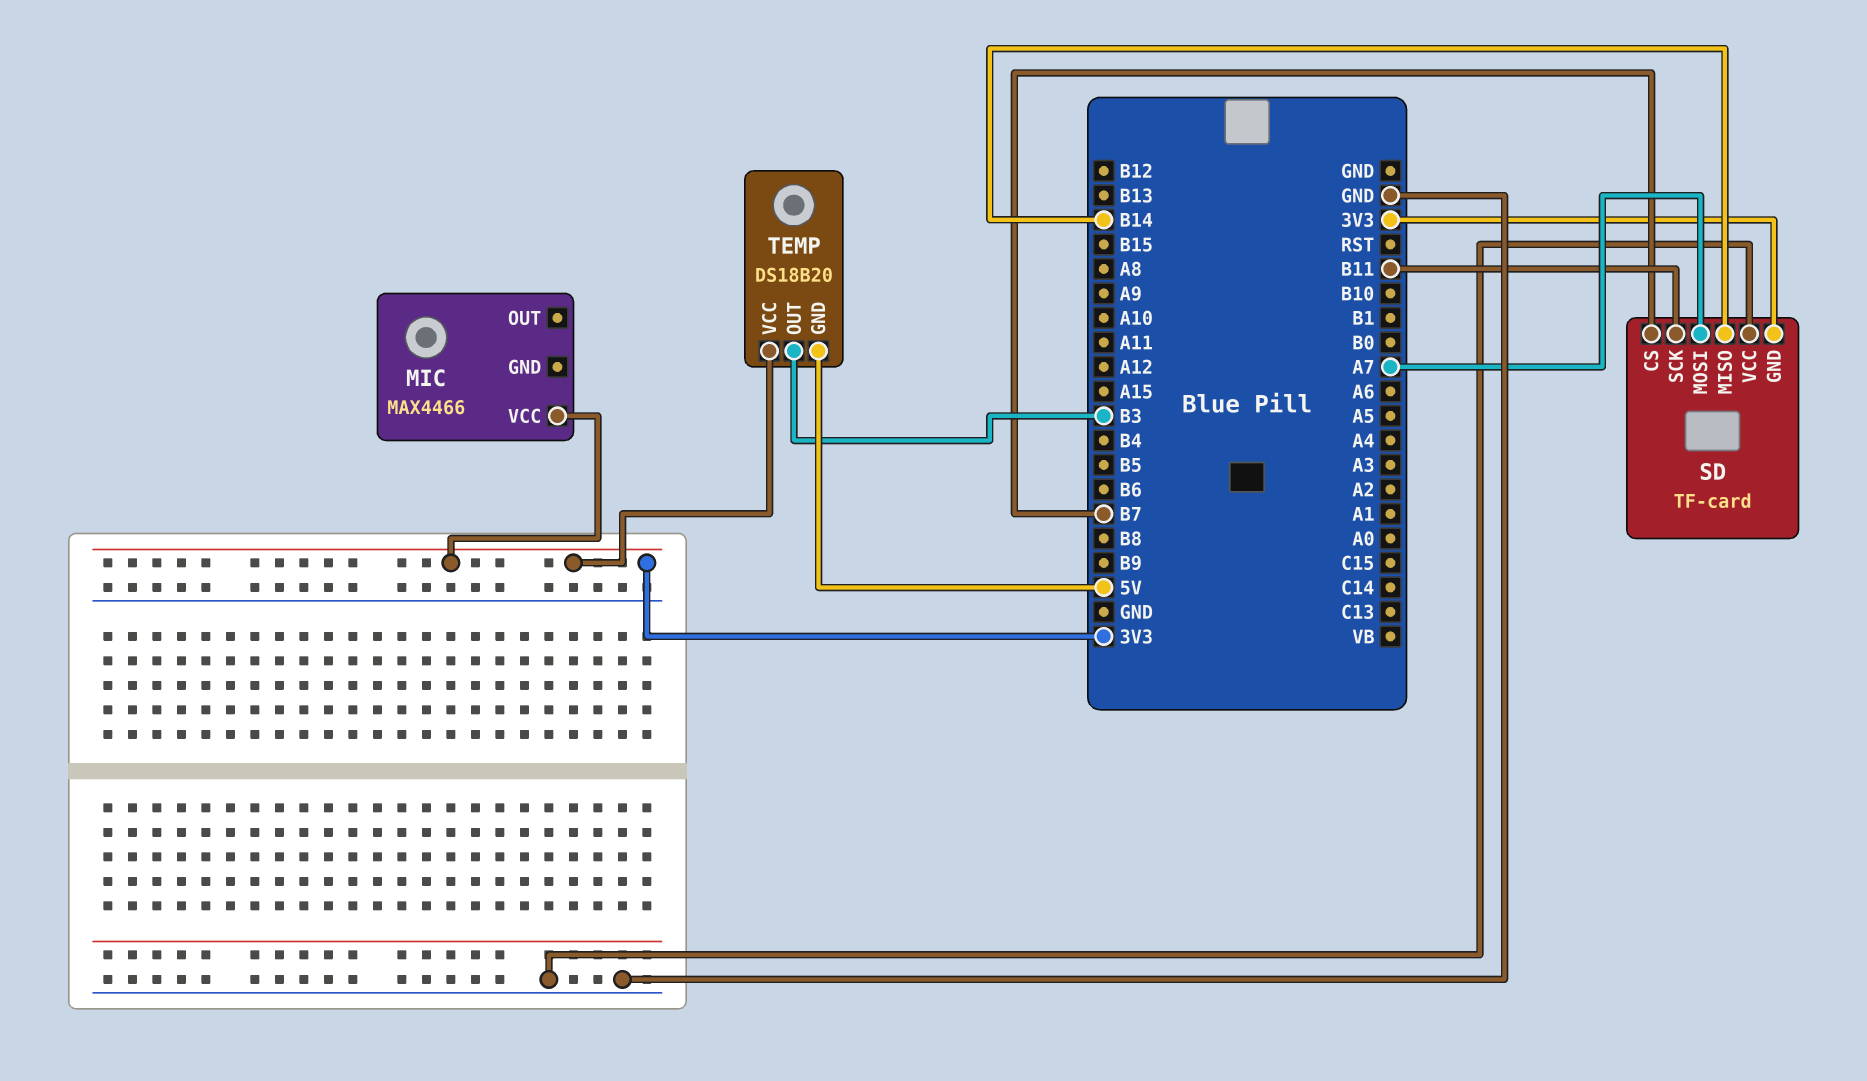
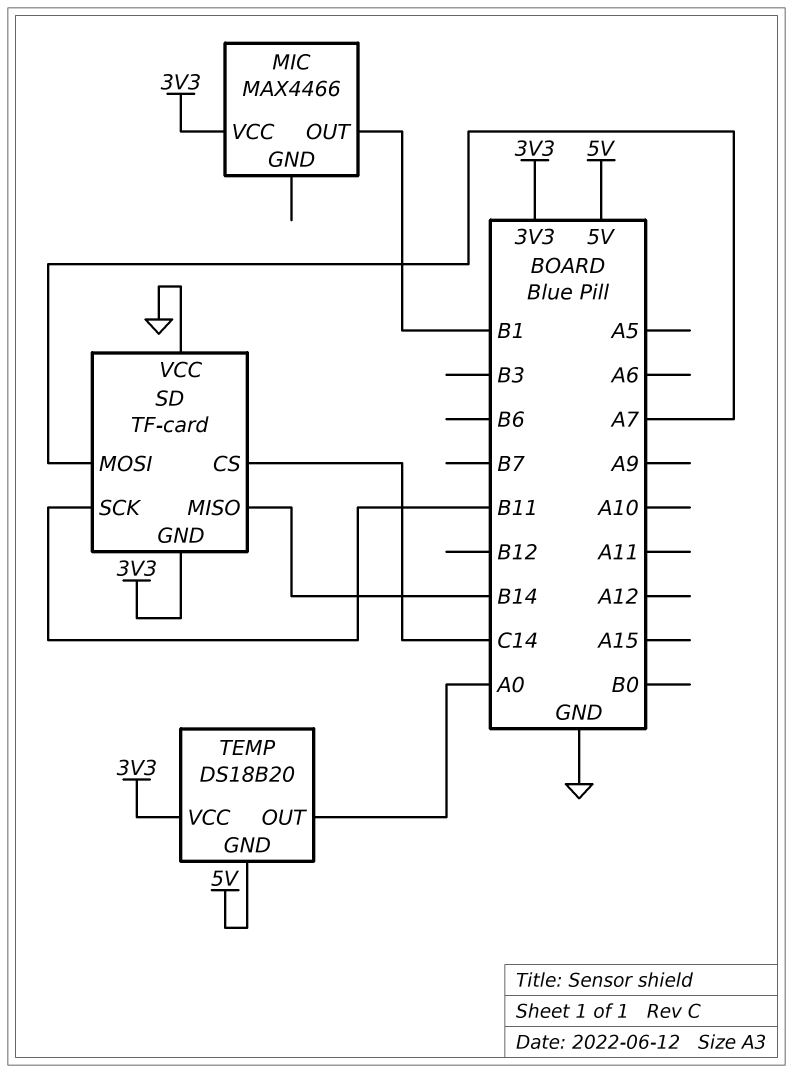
MIC pin OUT: none -> B1
SD pin CS: B7 -> C14
TEMP pin OUT: B3 -> A0

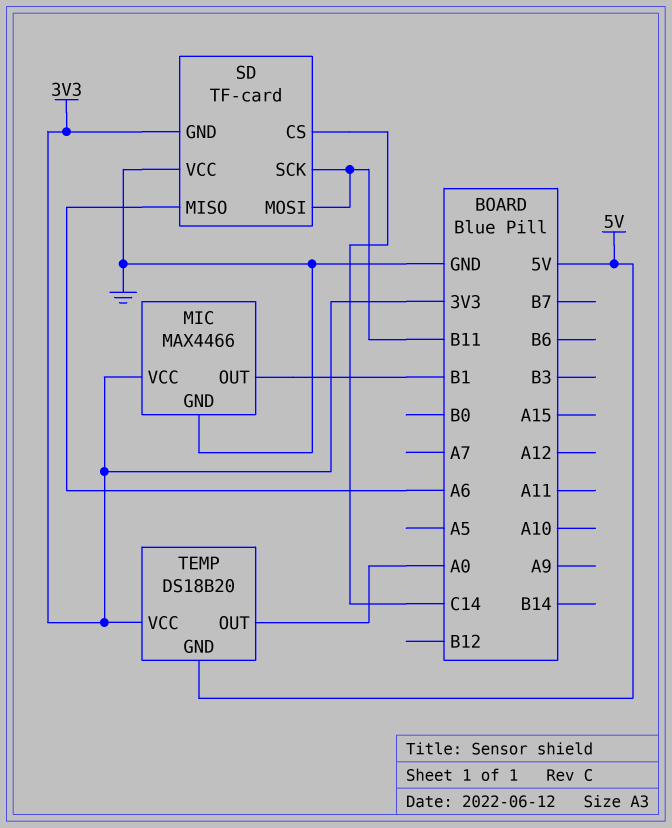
MIC pin GND: none -> GND
SD pin MISO: B14 -> A6
SD pin MOSI: A7 -> B11

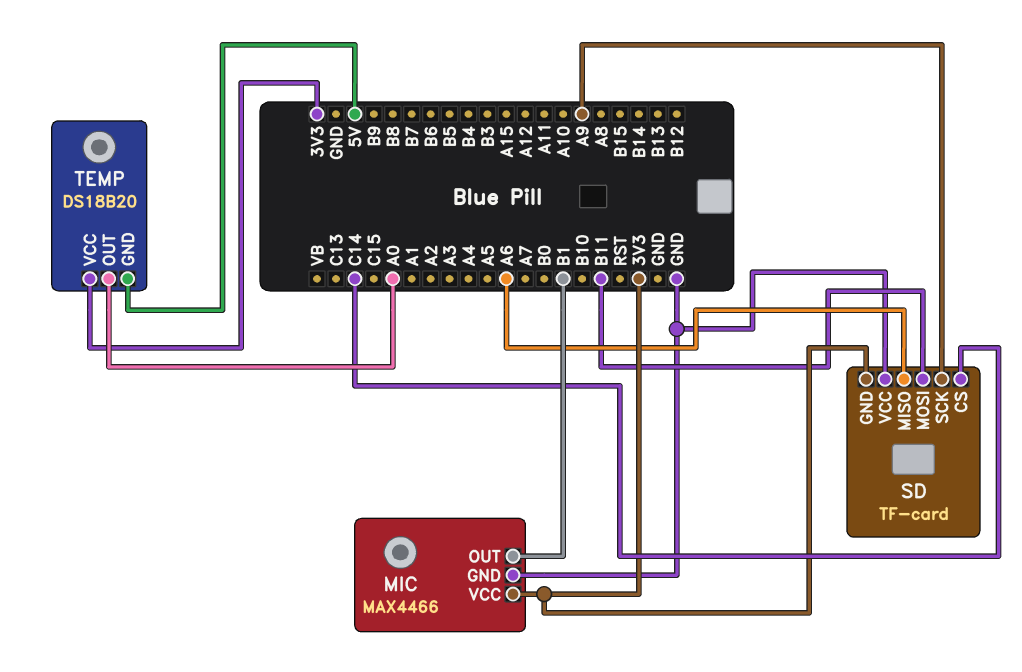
SD pin SCK: B11 -> A9

